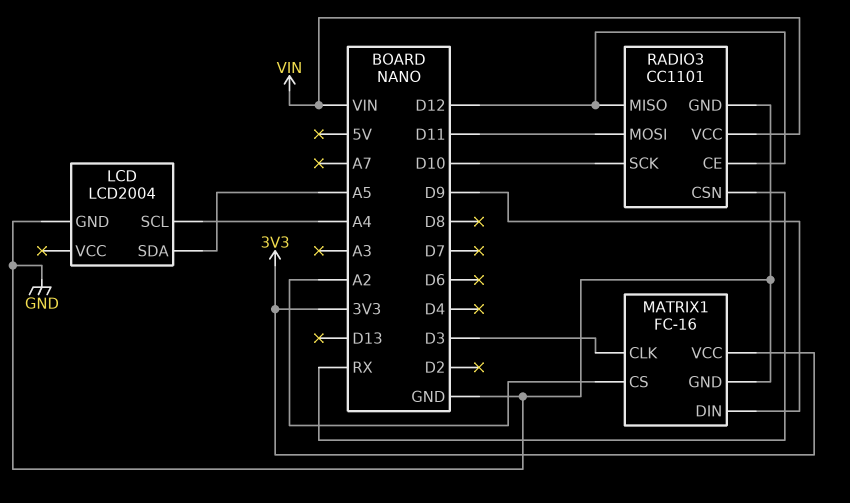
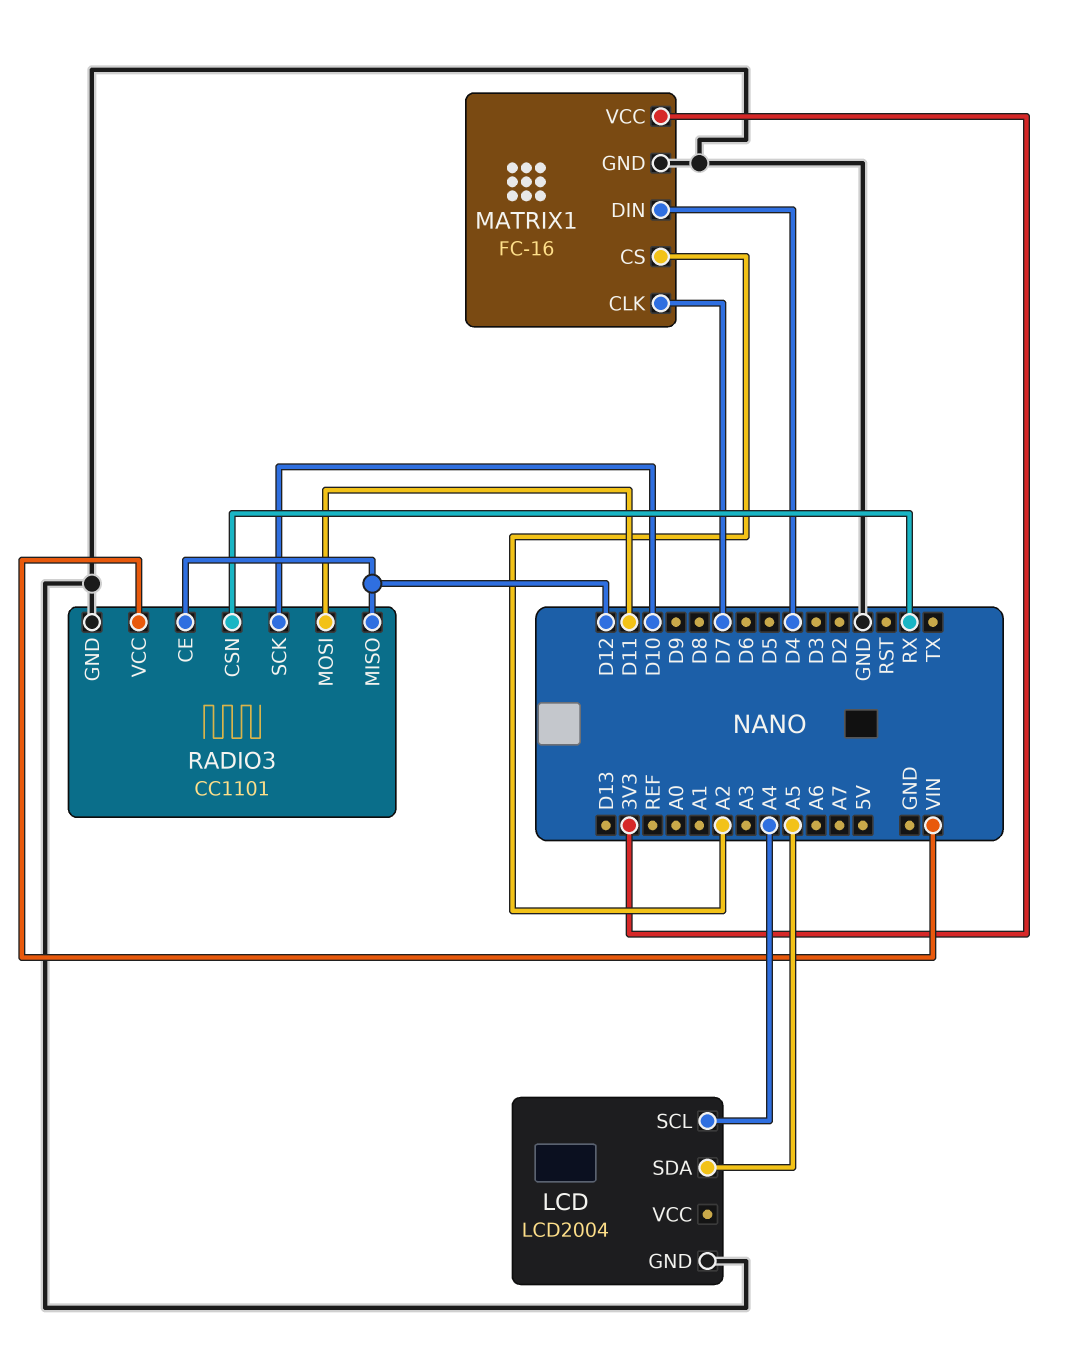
MATRIX1 pin CLK: D3 -> D7
MATRIX1 pin DIN: D9 -> D4

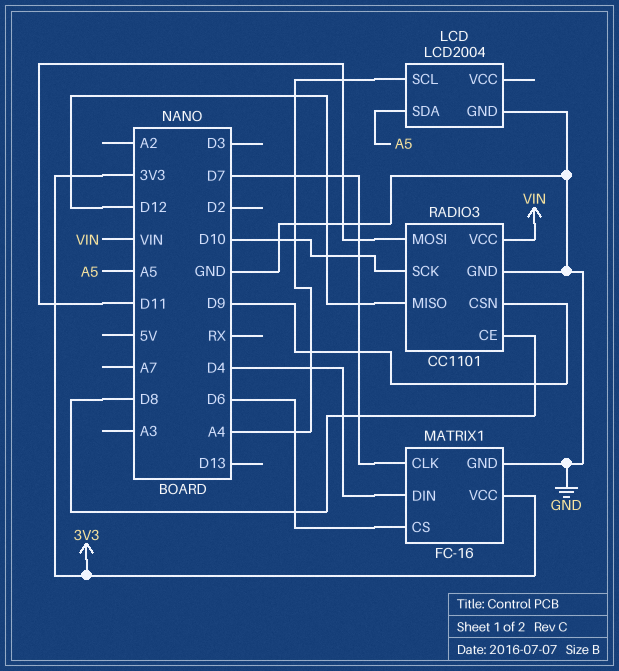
MATRIX1 pin CS: A2 -> D6
RADIO3 pin CE: D12 -> D8
RADIO3 pin CSN: RX -> D9

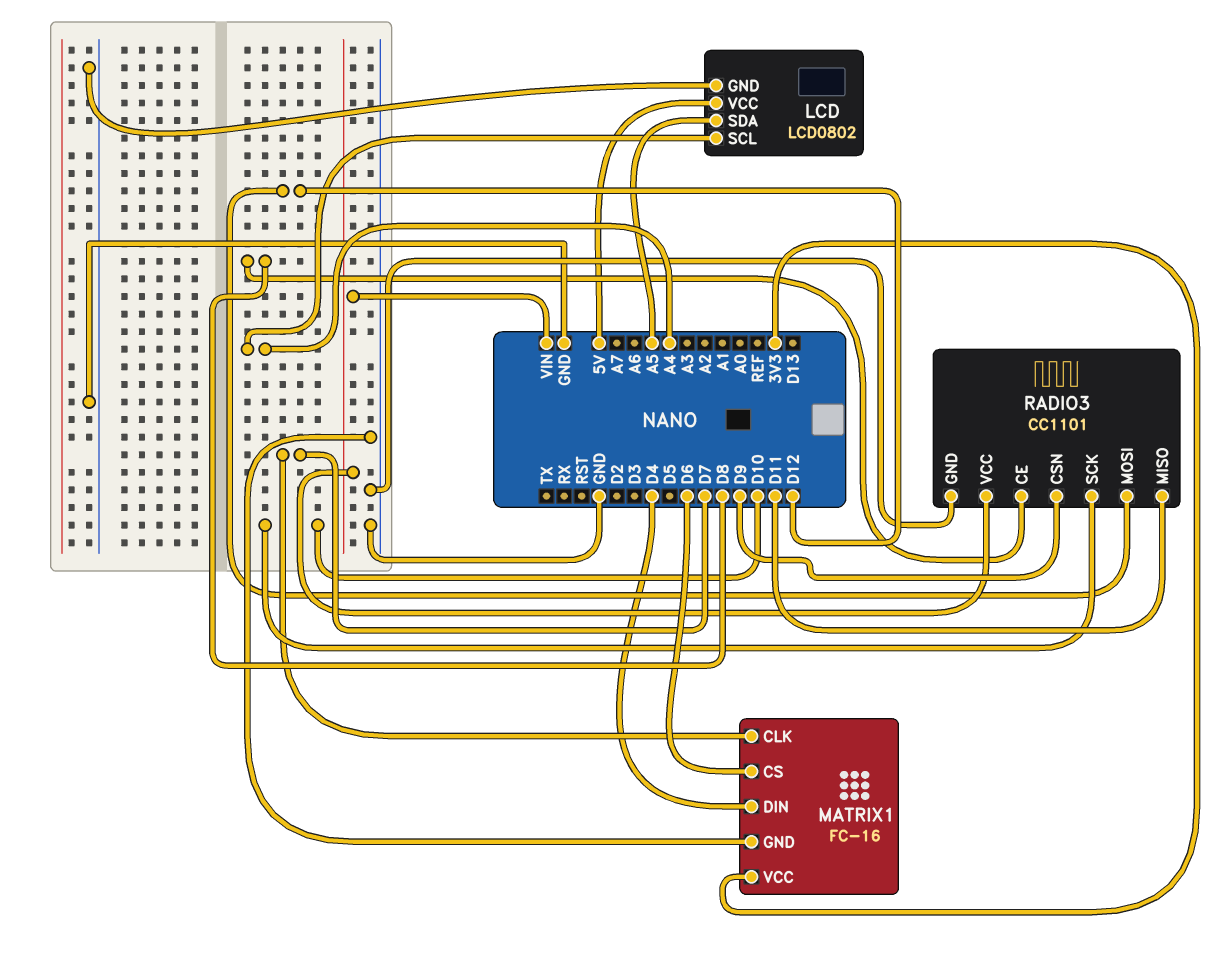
LCD: LCD2004 -> LCD0802
LCD pin VCC: none -> 5V
RADIO3 pin MISO: D12 -> D11
RADIO3 pin MOSI: D11 -> D12

